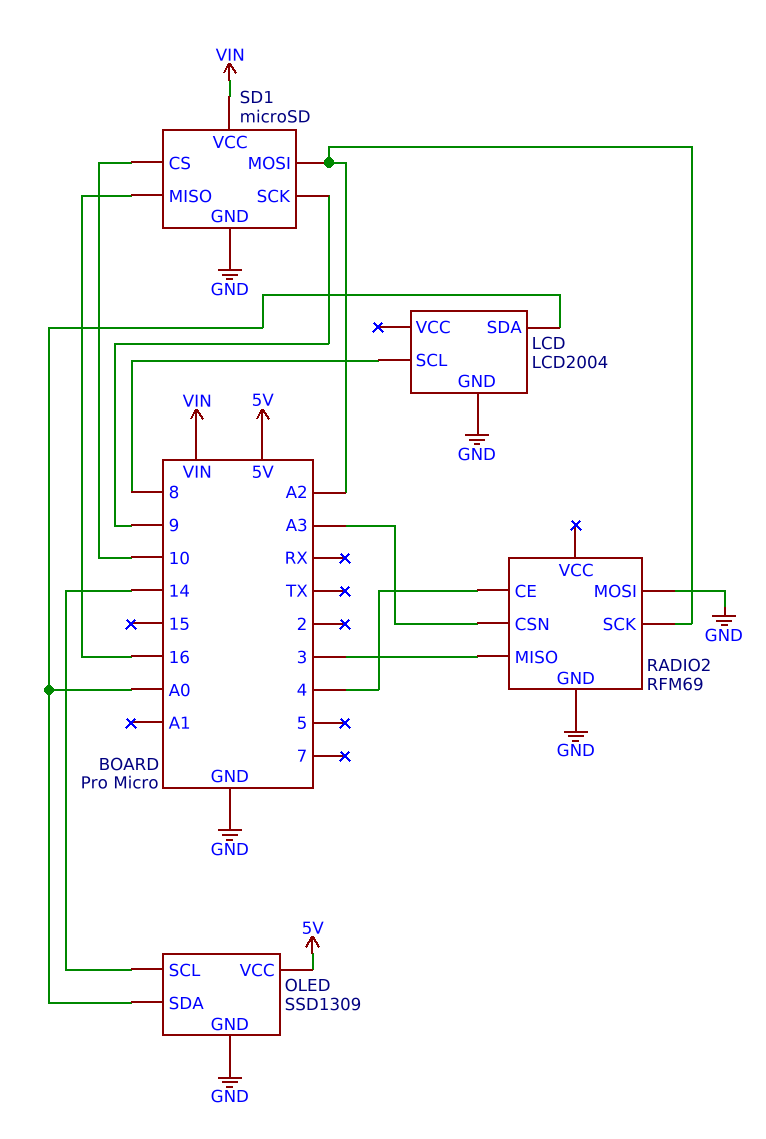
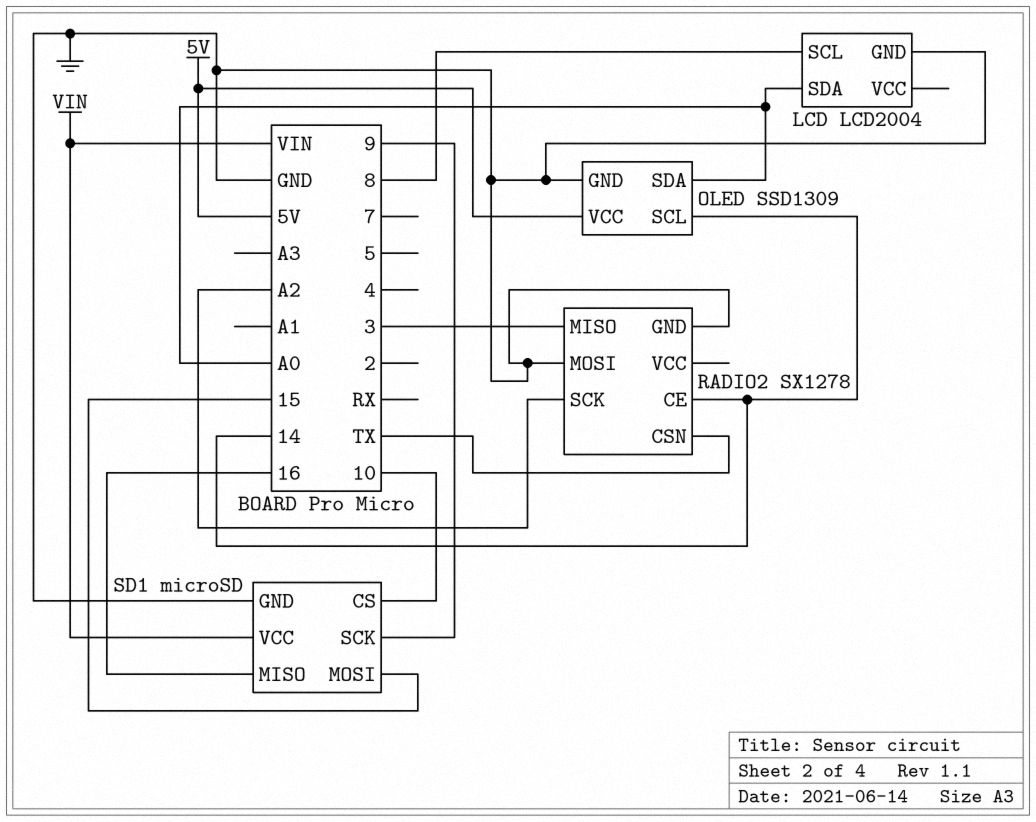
RADIO2: RFM69 -> SX1278
RADIO2 pin CE: 4 -> 14
RADIO2 pin CSN: A3 -> TX
SD1 pin MOSI: A2 -> 15

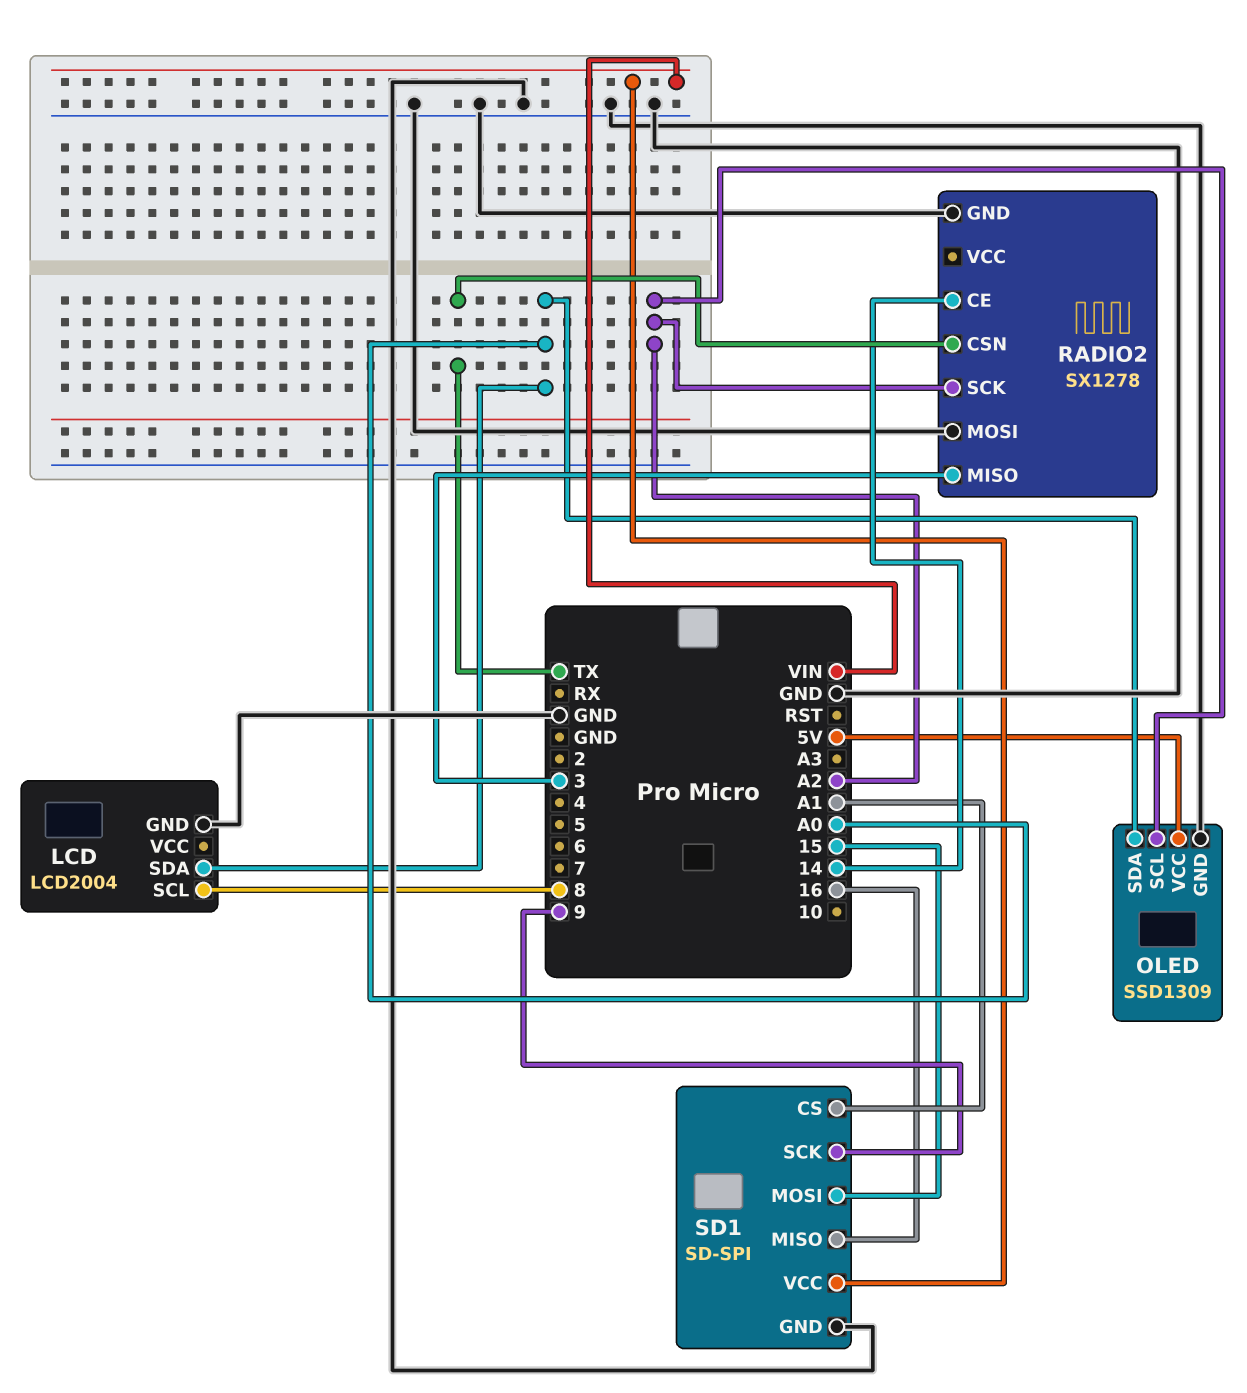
OLED pin SCL: 14 -> A2
SD1: microSD -> SD-SPI
SD1 pin CS: 10 -> A1

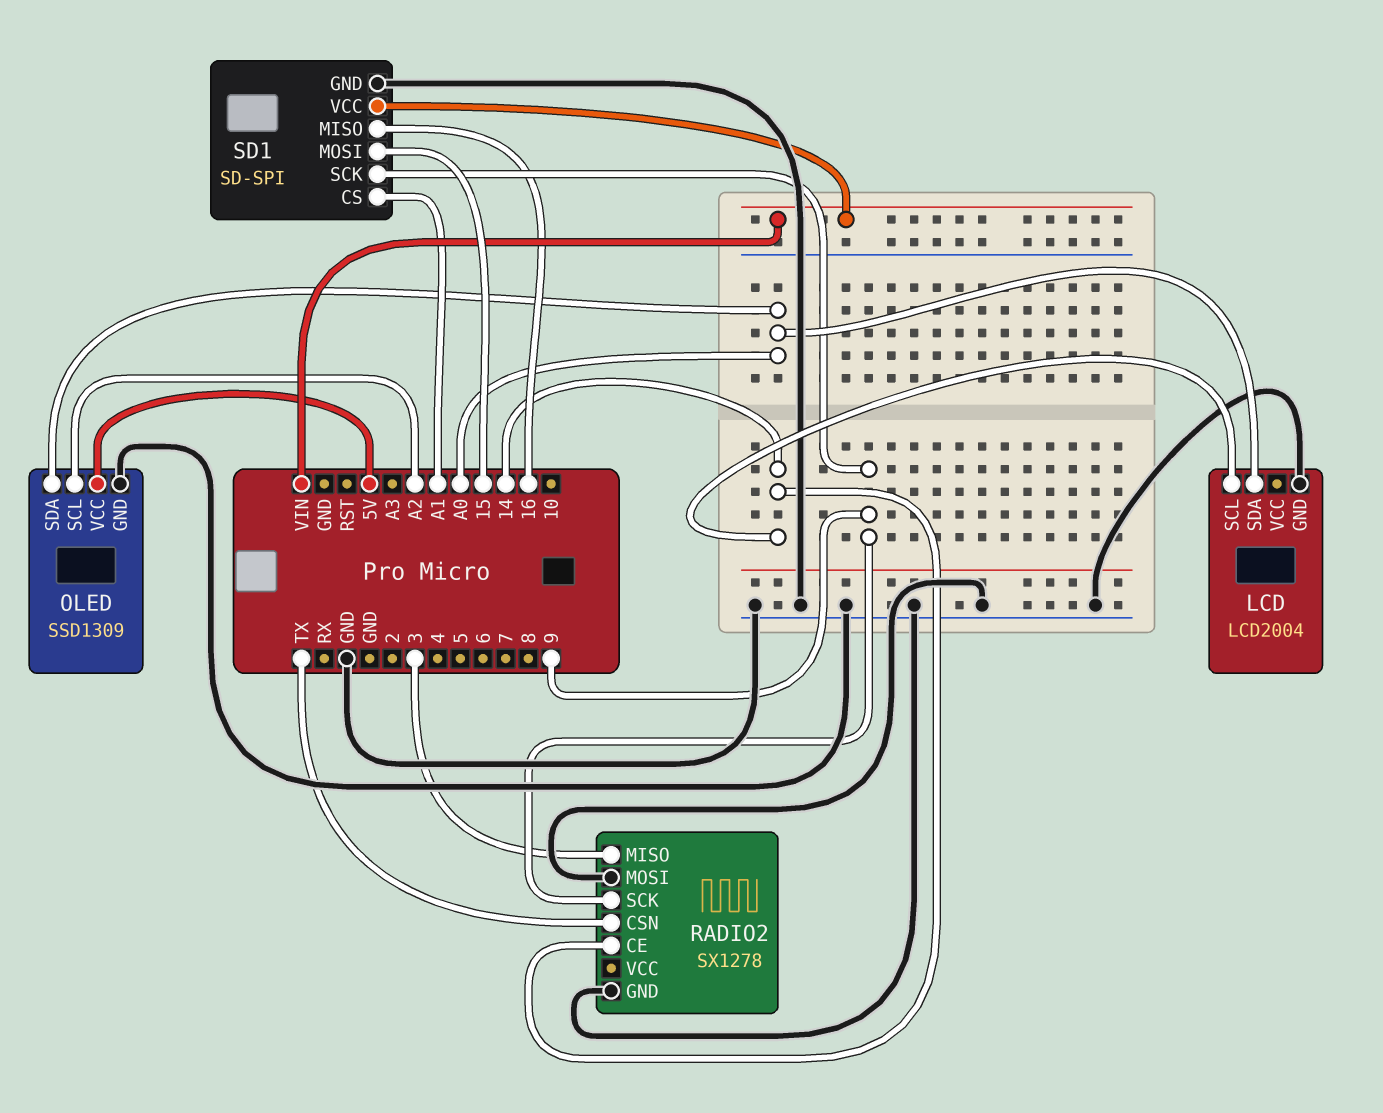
LCD pin SCL: 8 -> 14
RADIO2 pin SCK: A2 -> 9

